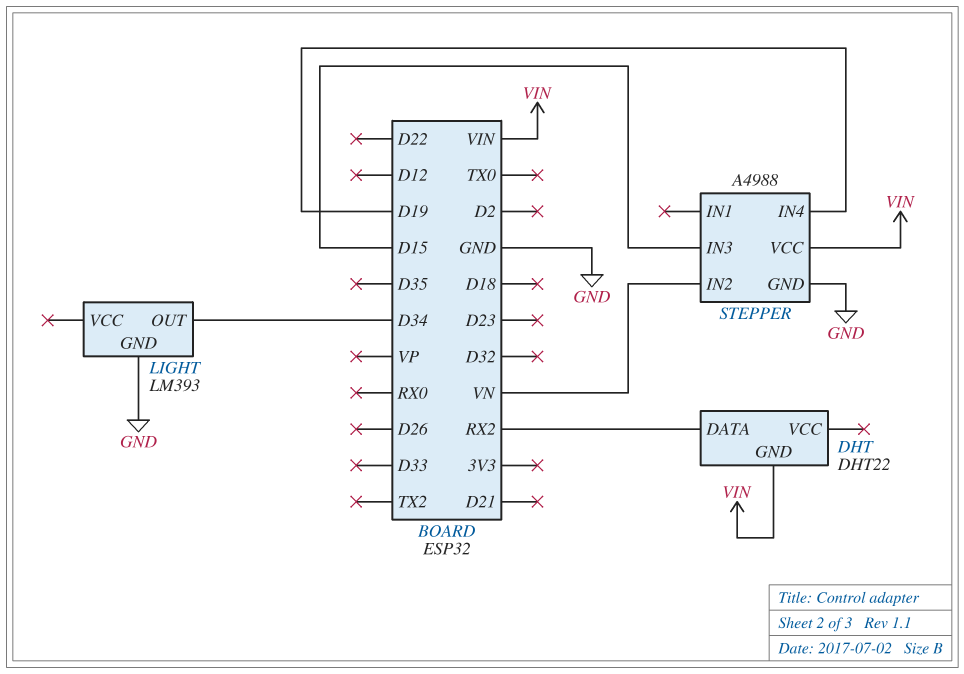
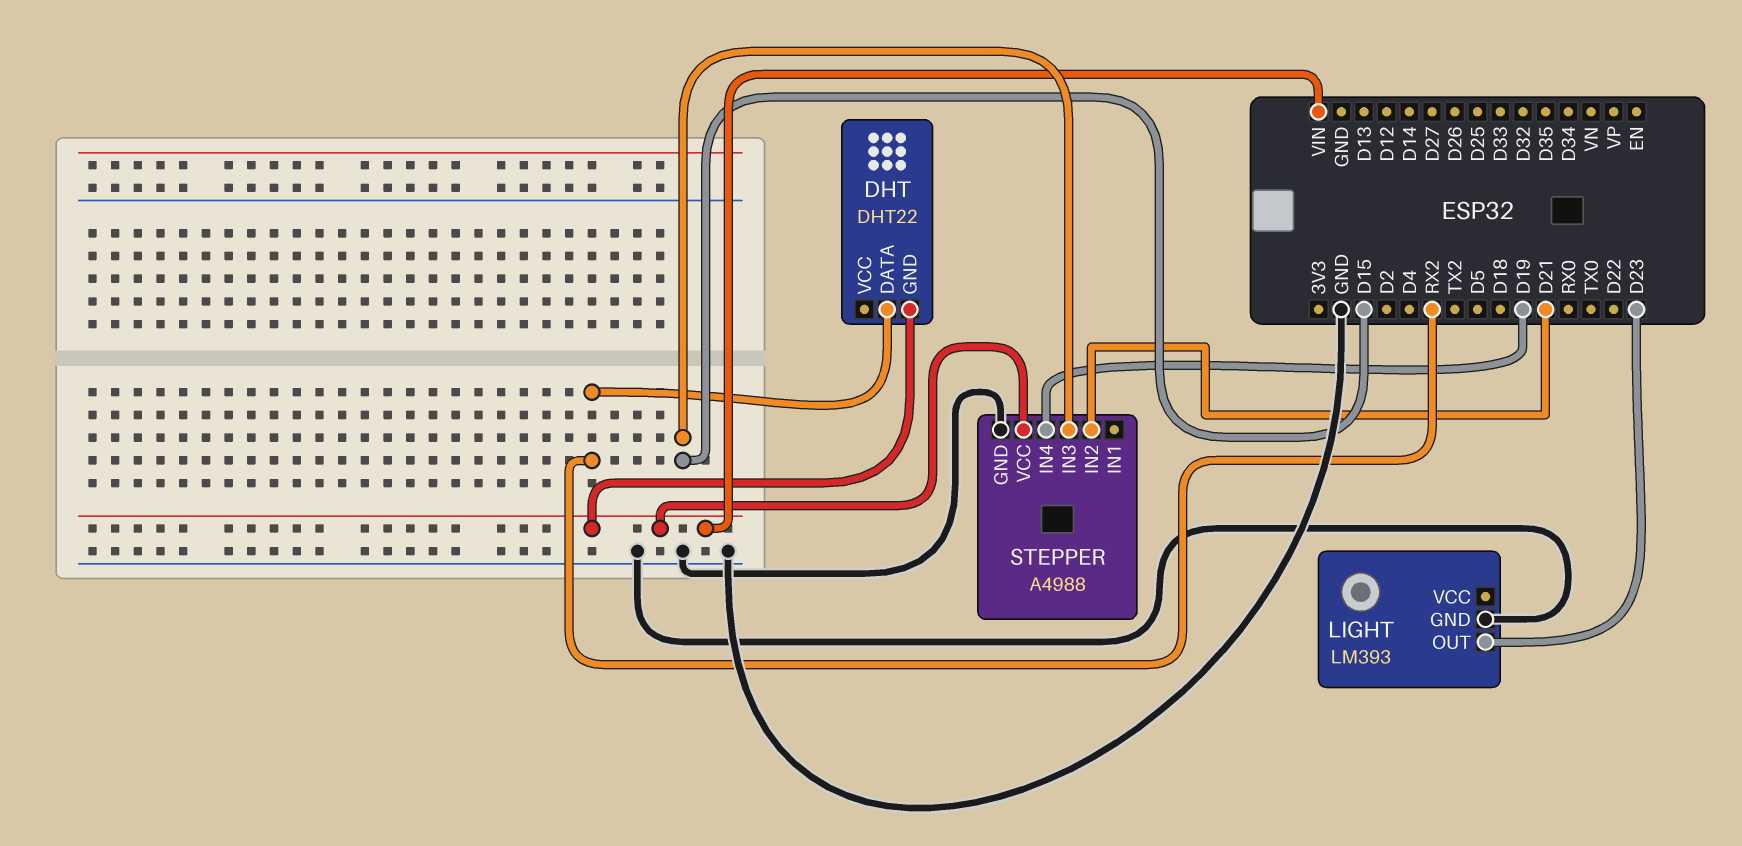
LIGHT pin OUT: D34 -> D23
STEPPER pin IN2: VN -> D21

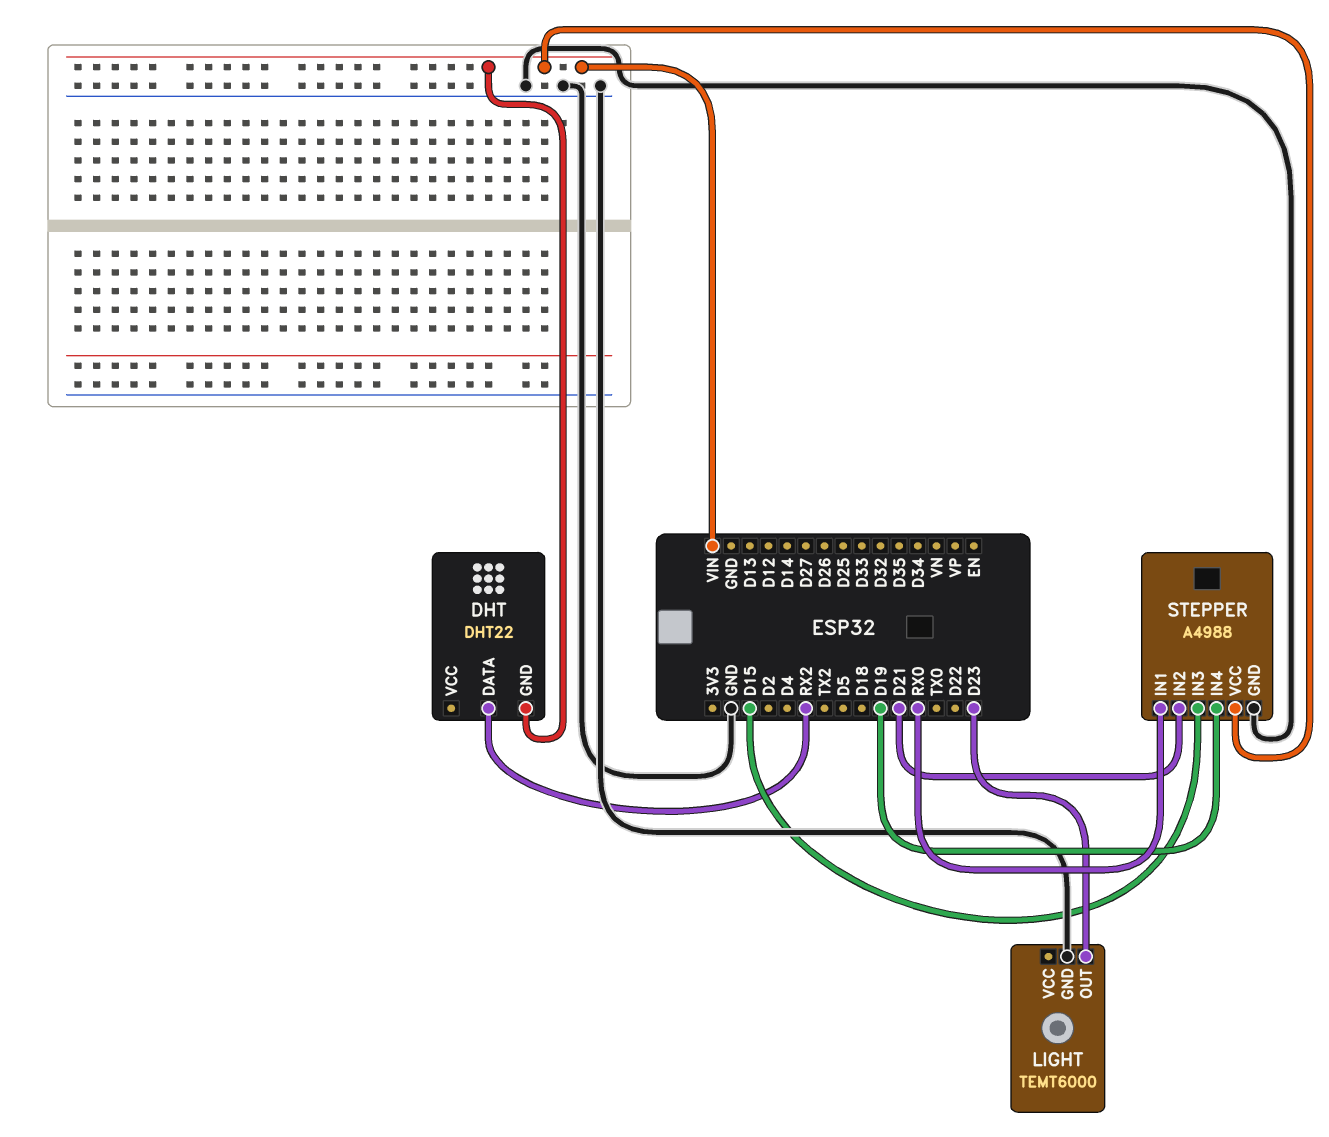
LIGHT: LM393 -> TEMT6000
STEPPER pin IN1: none -> RX0

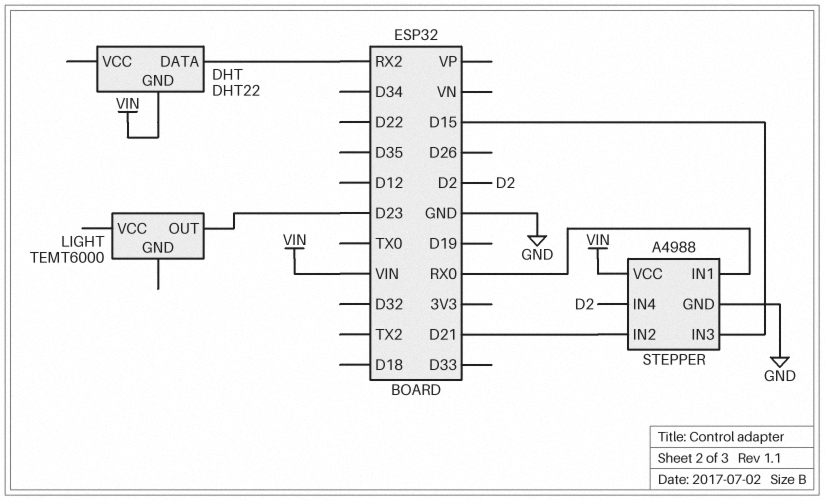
LIGHT pin GND: GND -> none
STEPPER pin IN4: D19 -> D2

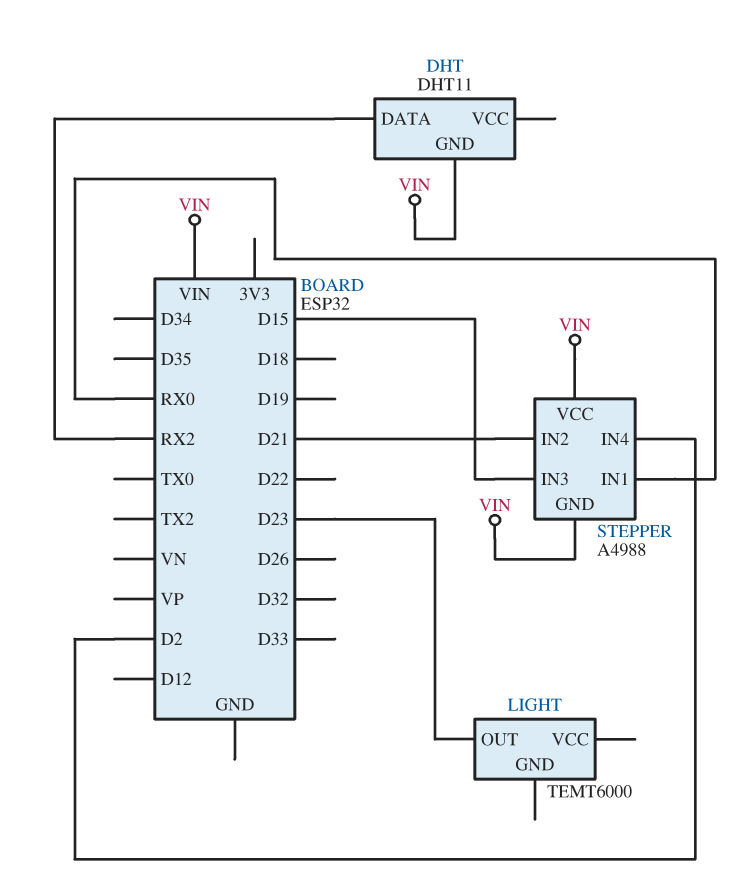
DHT: DHT22 -> DHT11
STEPPER pin GND: GND -> VIN

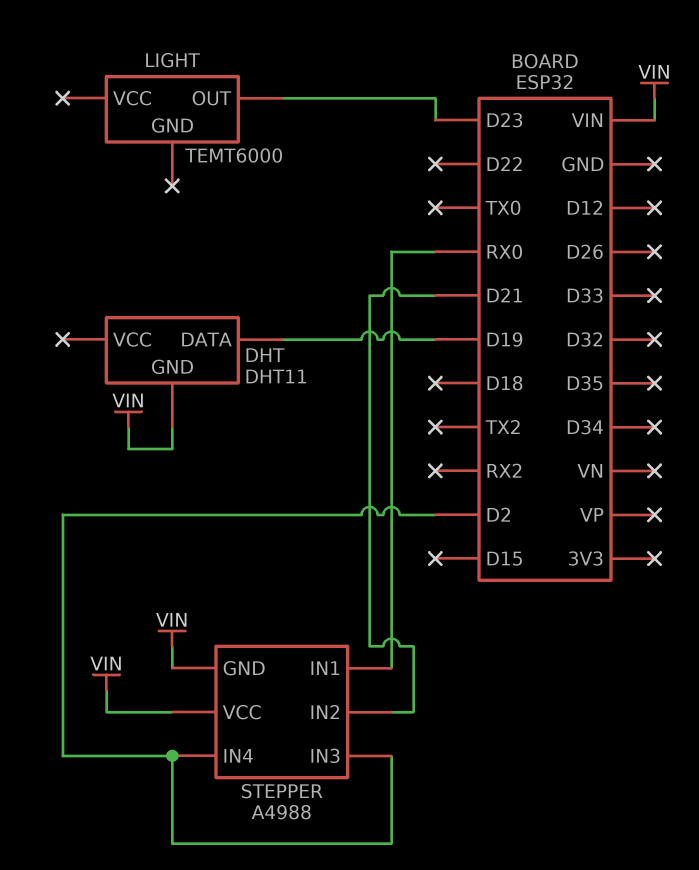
DHT pin DATA: RX2 -> D19
STEPPER pin IN3: D15 -> D2

